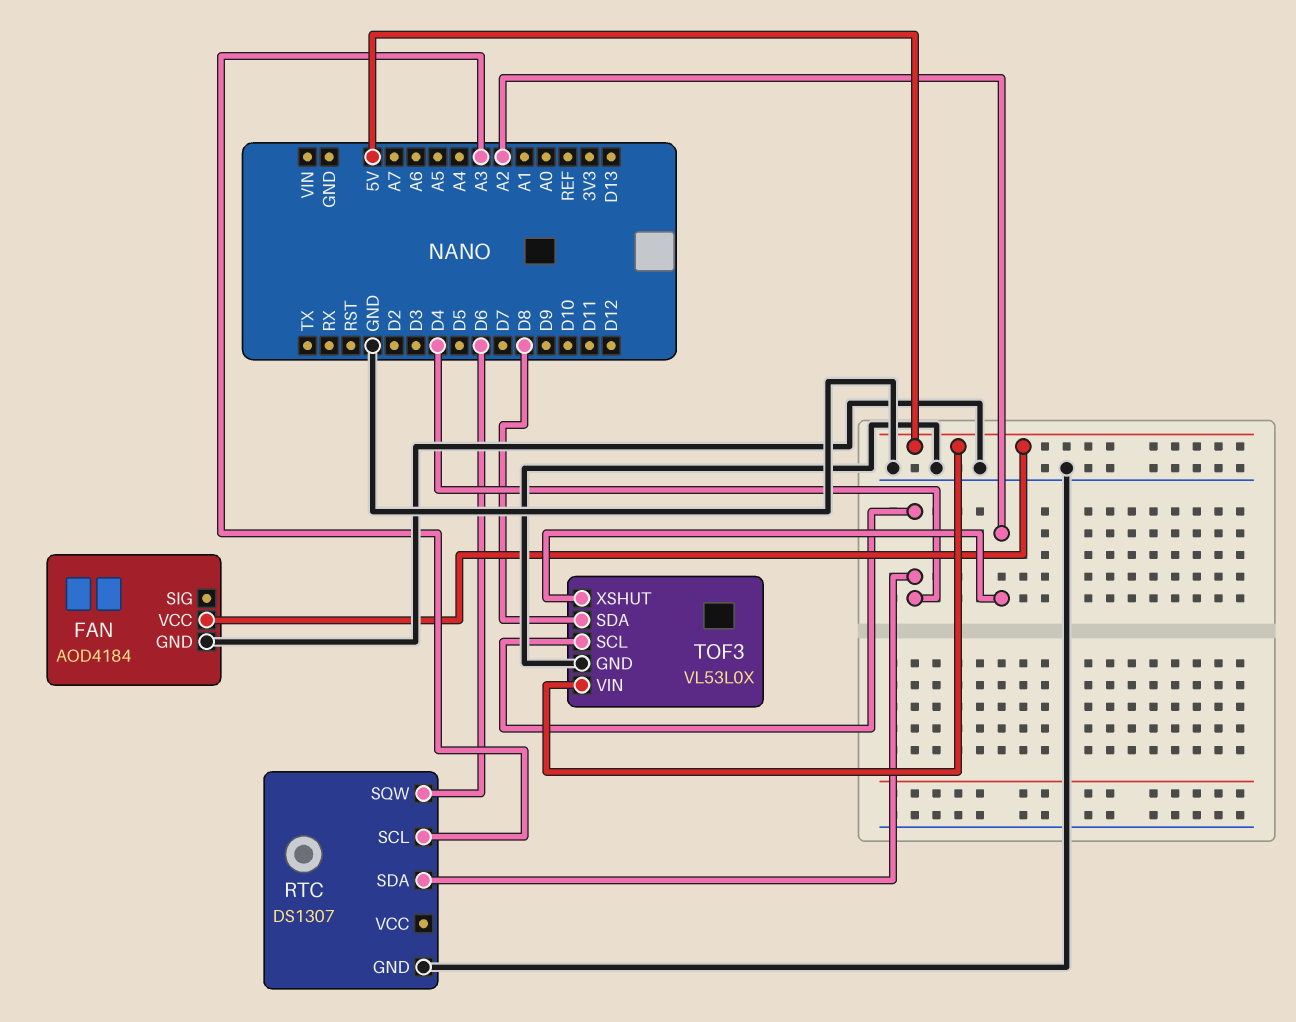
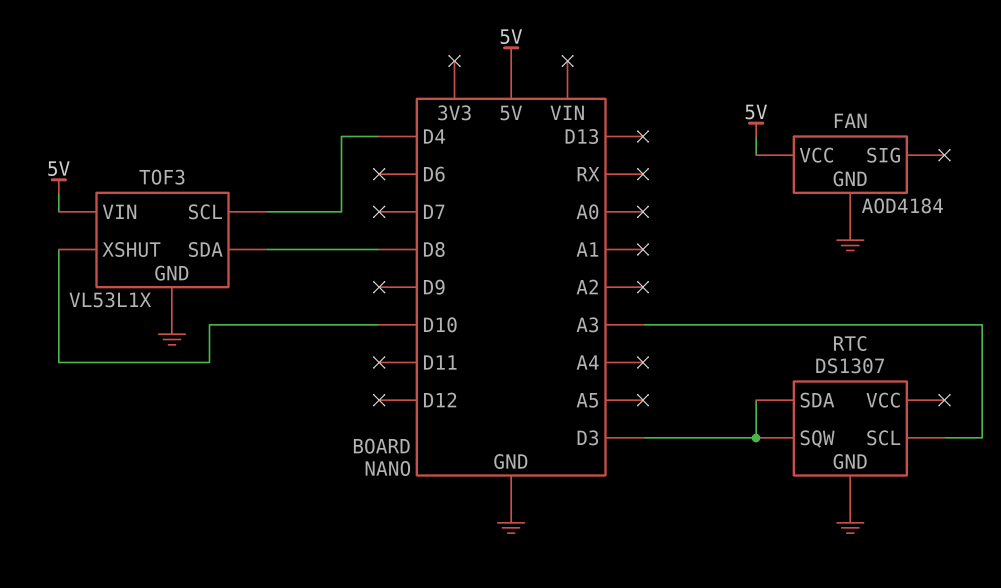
RTC pin SDA: D4 -> D3
RTC pin SQW: D6 -> D3
TOF3: VL53L0X -> VL53L1X
TOF3 pin XSHUT: A2 -> D10

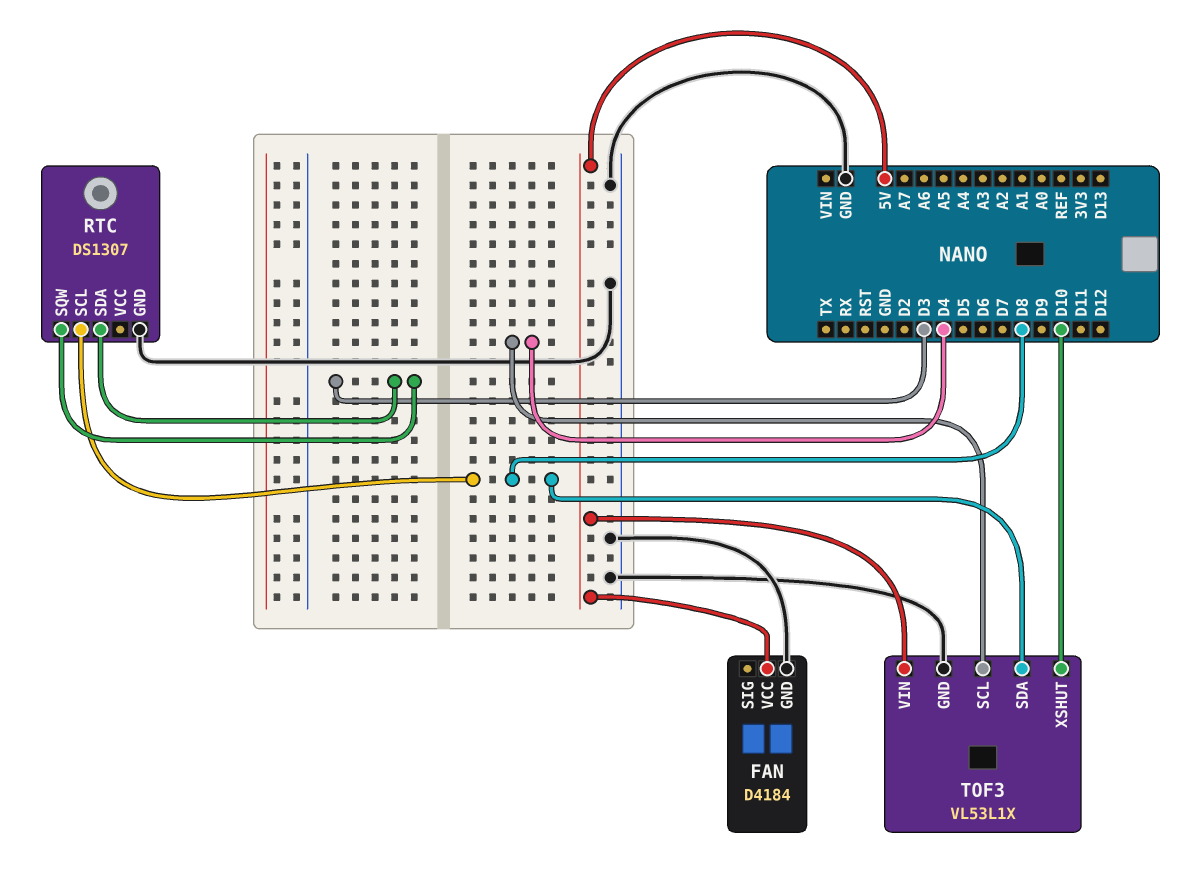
FAN: AOD4184 -> D4184
RTC pin SCL: A3 -> D8

